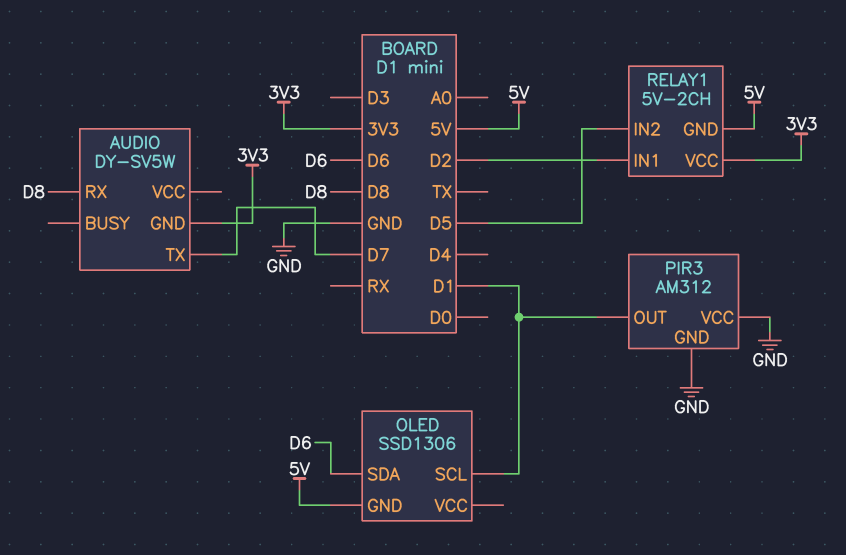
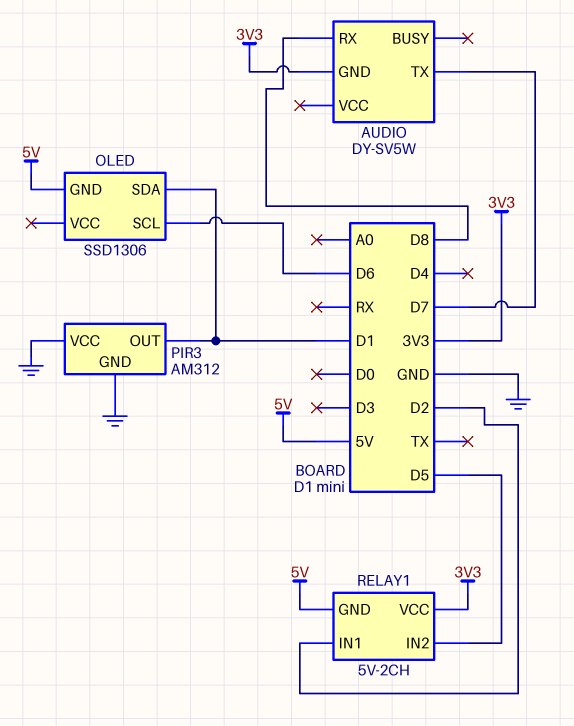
OLED pin SCL: D1 -> D6
OLED pin SDA: D6 -> D1

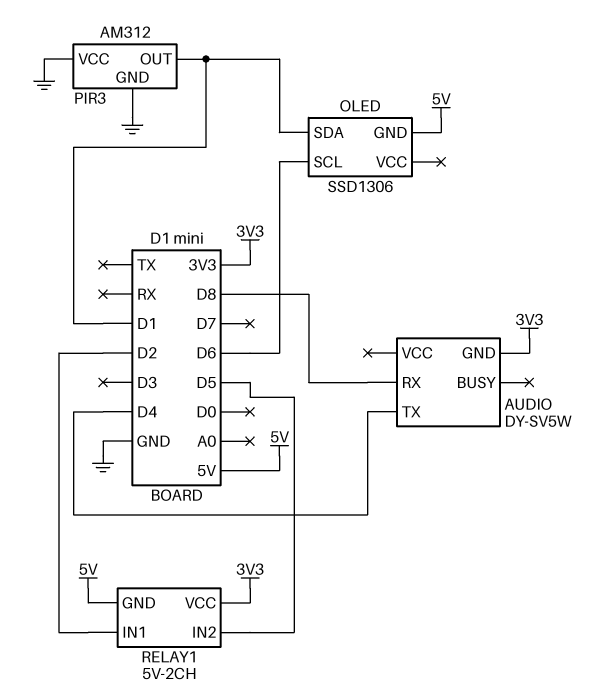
AUDIO pin TX: D7 -> D4

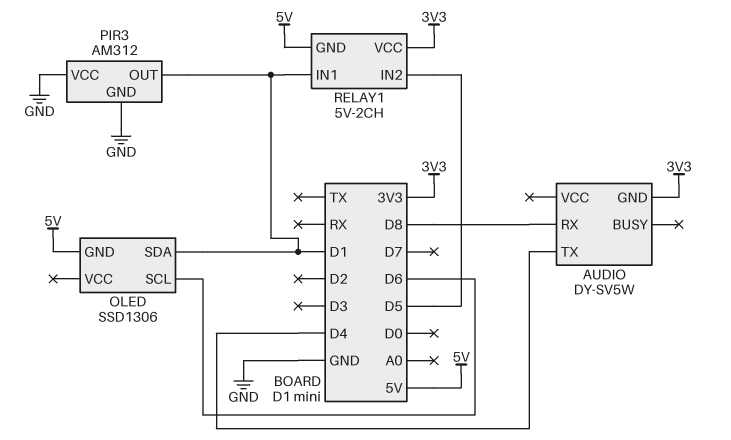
RELAY1 pin IN1: D2 -> D1

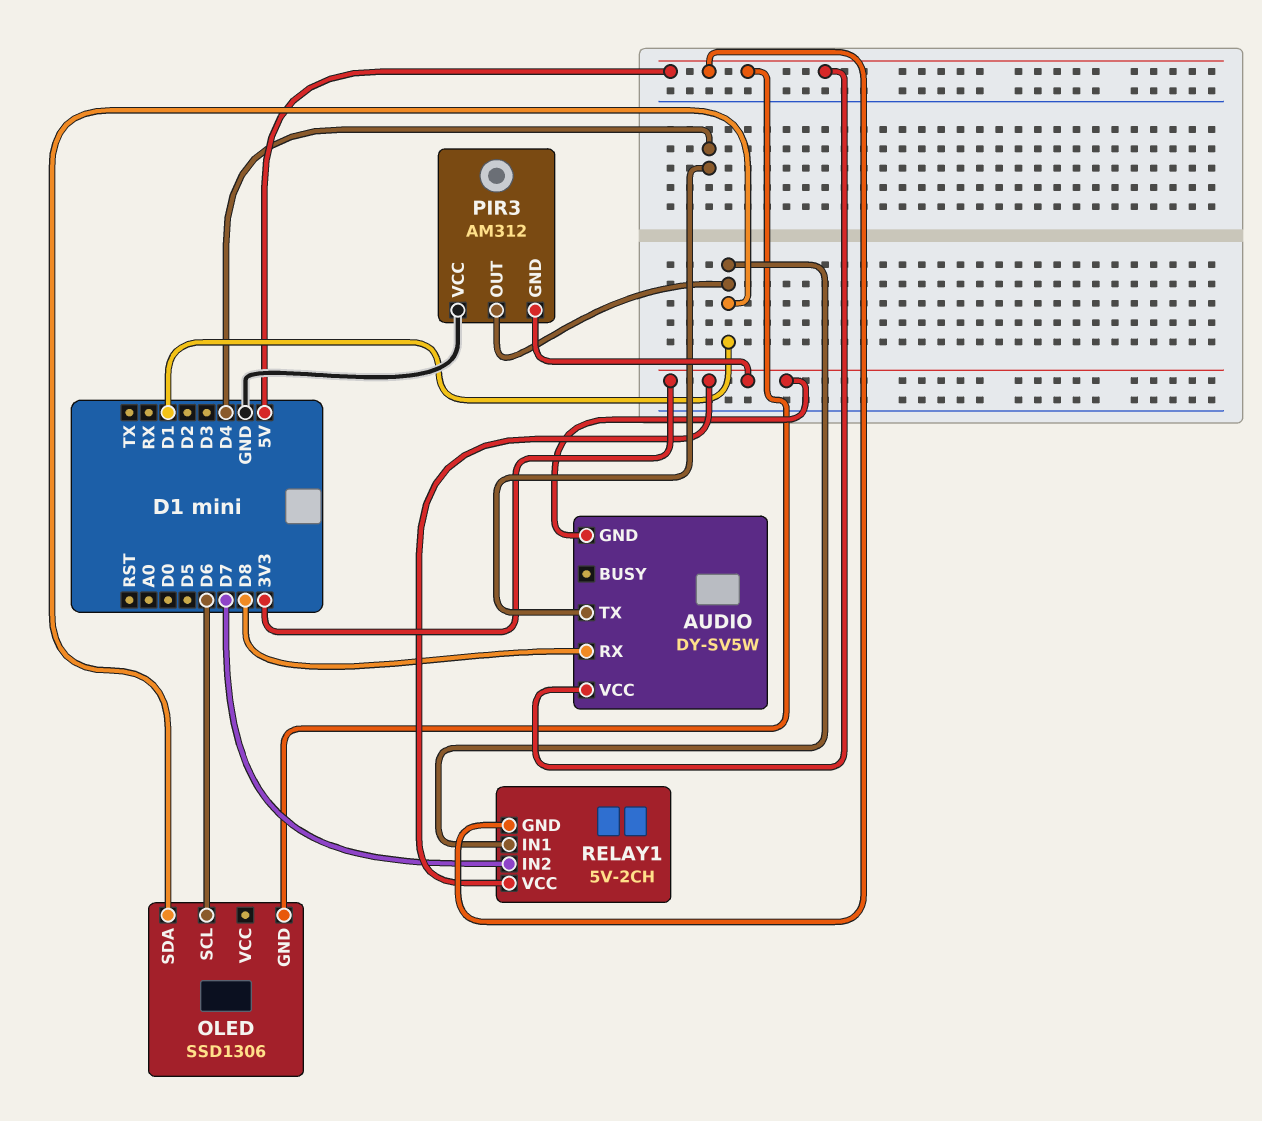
AUDIO pin VCC: none -> 5V
PIR3 pin GND: GND -> 3V3
RELAY1 pin IN2: D5 -> D7

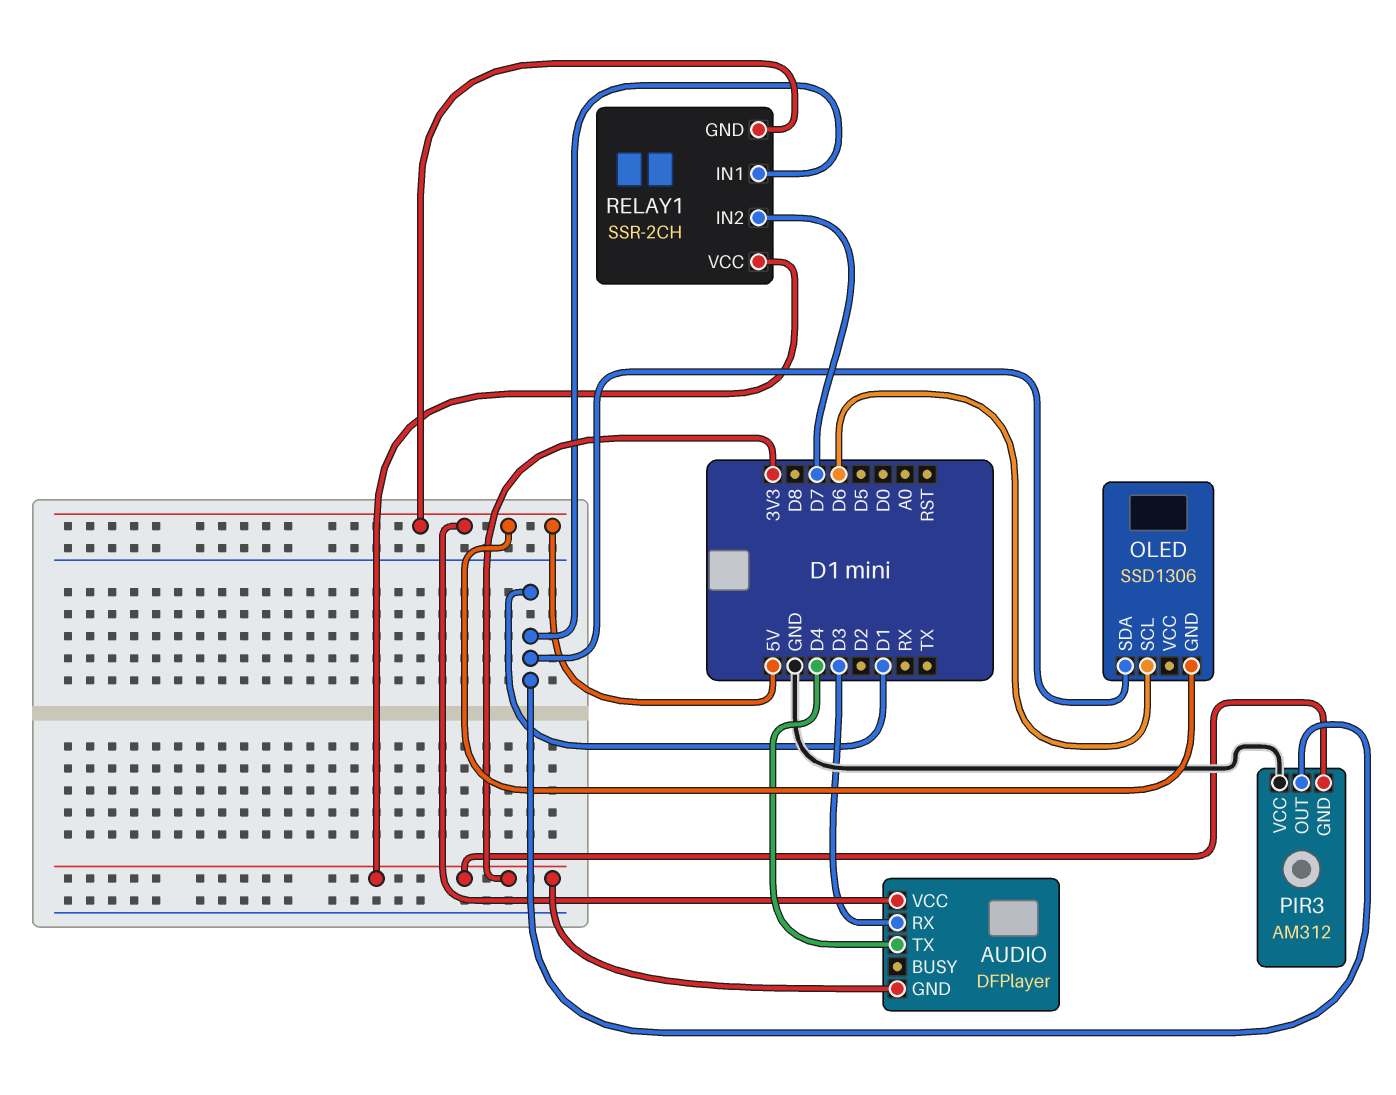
AUDIO: DY-SV5W -> DFPlayer
AUDIO pin RX: D8 -> D3
RELAY1: 5V-2CH -> SSR-2CH

